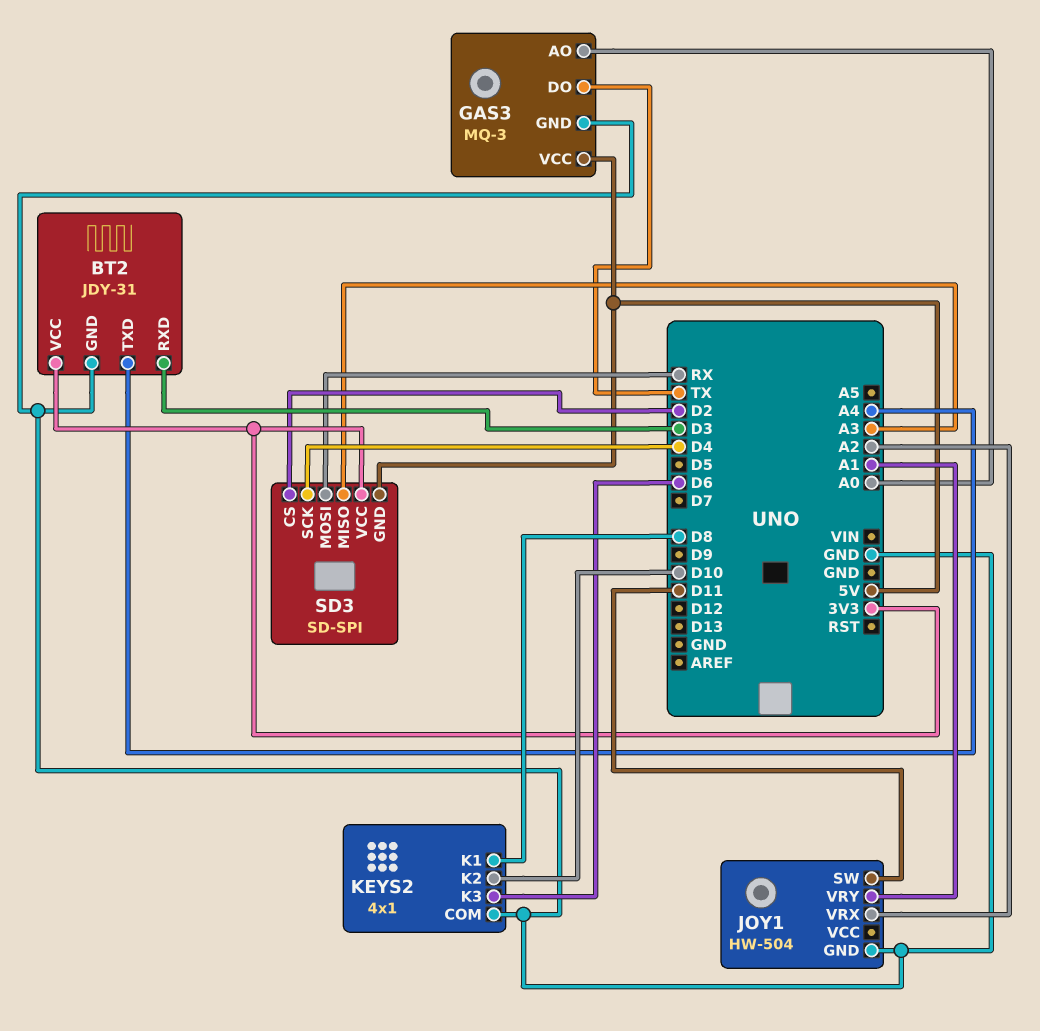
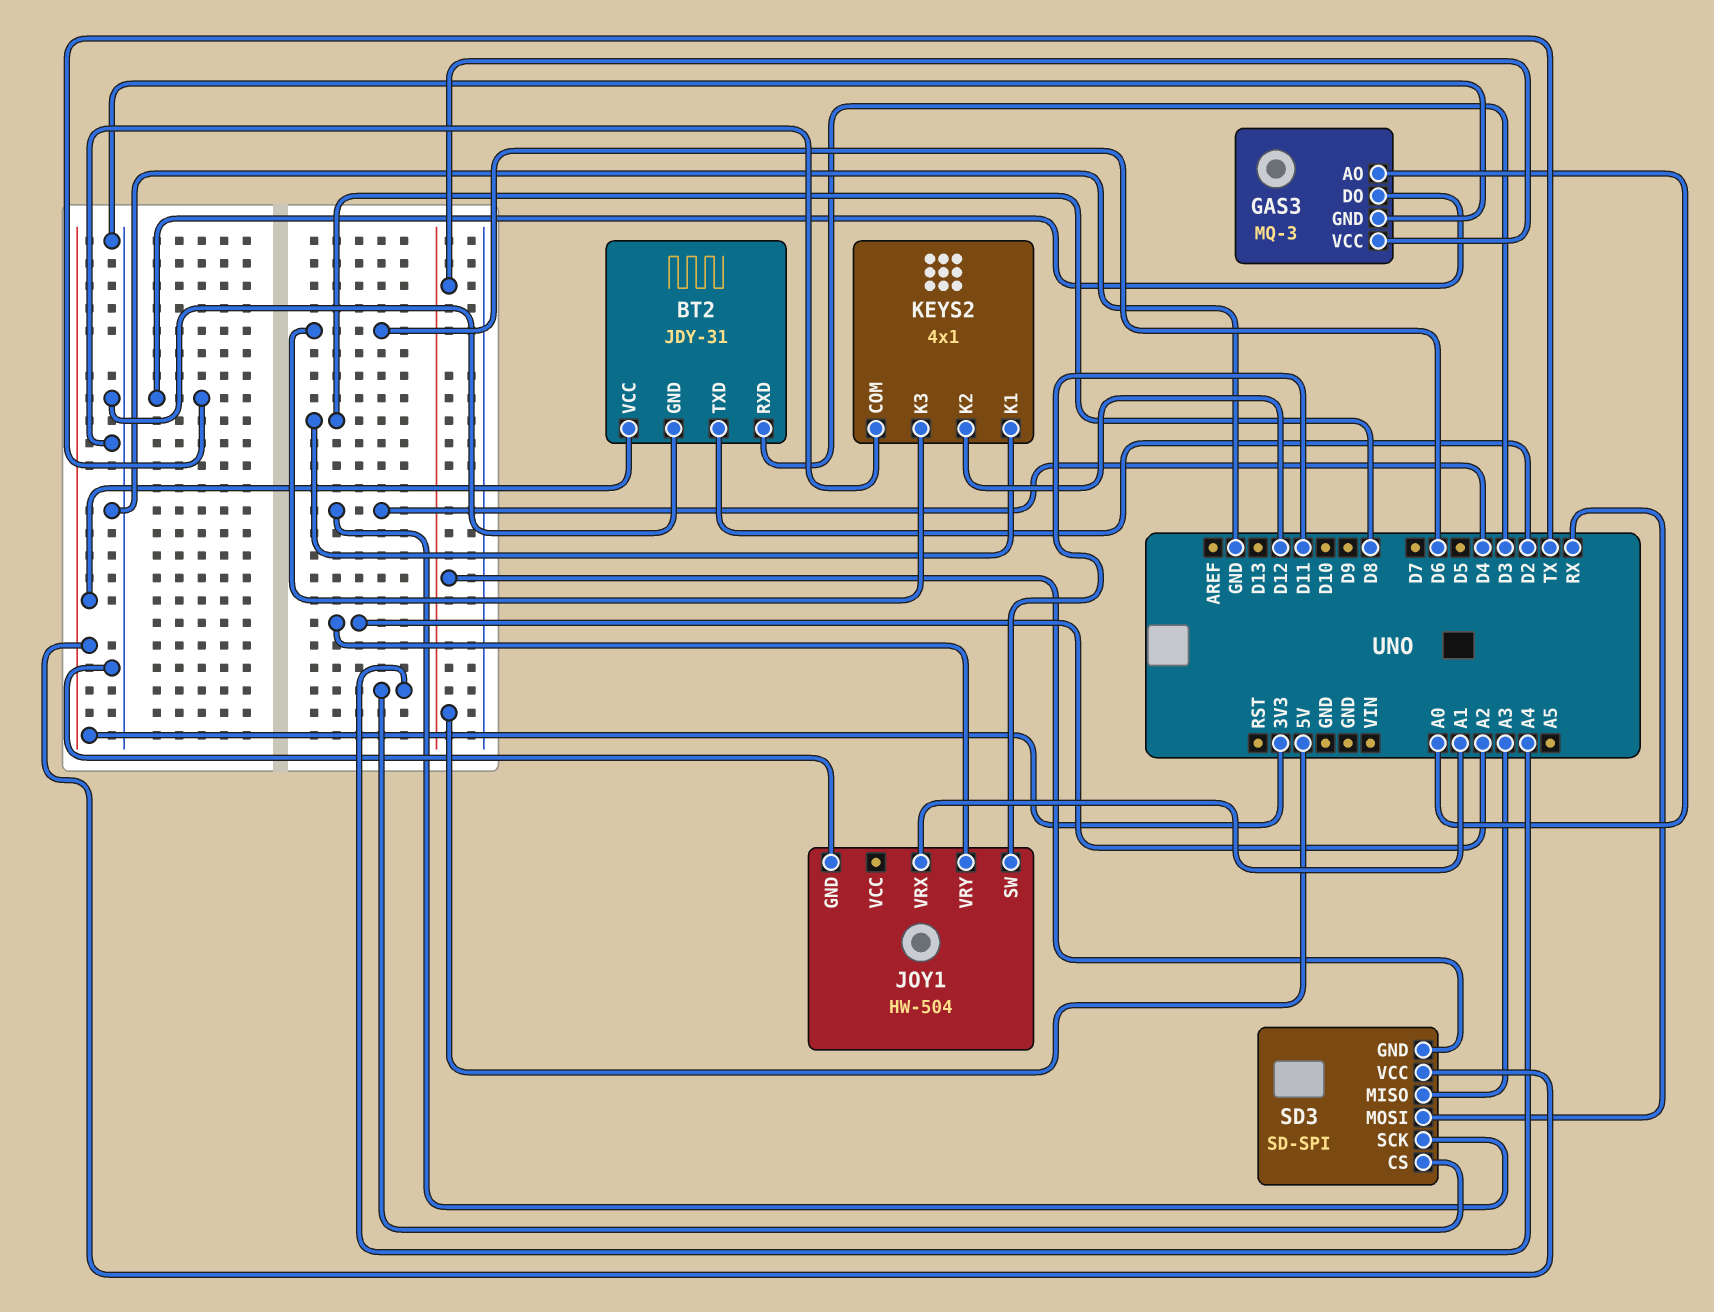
BT2 pin TXD: A4 -> D2
JOY1 pin VRX: A2 -> A1
JOY1 pin VRY: A1 -> A2
KEYS2 pin K2: D10 -> D12
SD3 pin CS: D2 -> A4

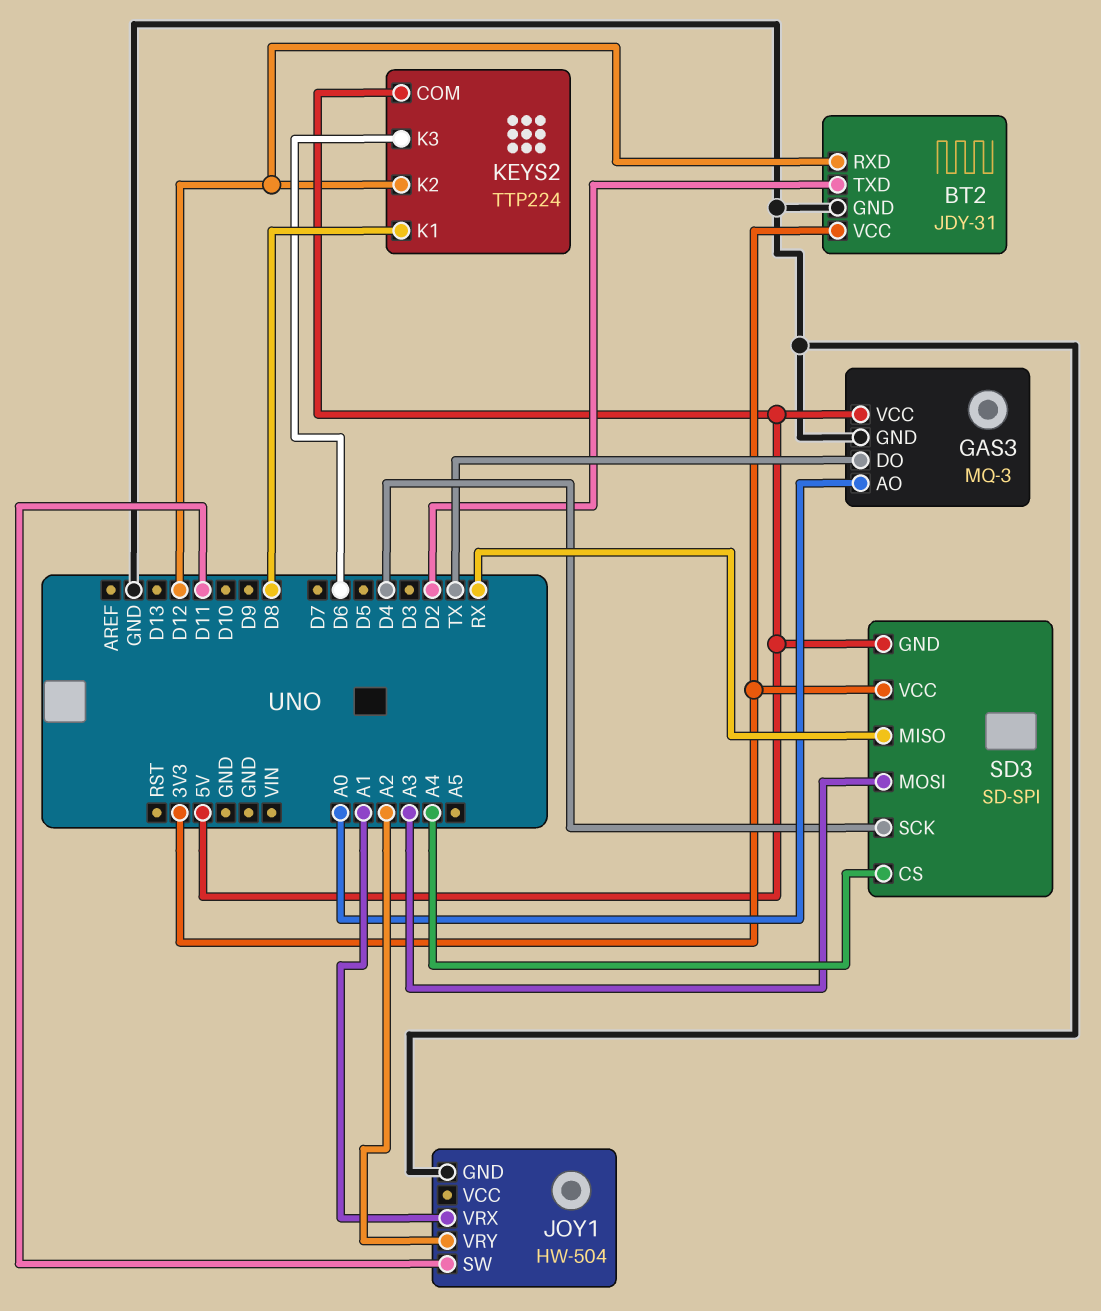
BT2 pin RXD: D3 -> D12
KEYS2: 4x1 -> TTP224
KEYS2 pin COM: GND -> 5V
SD3 pin MISO: A3 -> RX
SD3 pin MOSI: RX -> A3

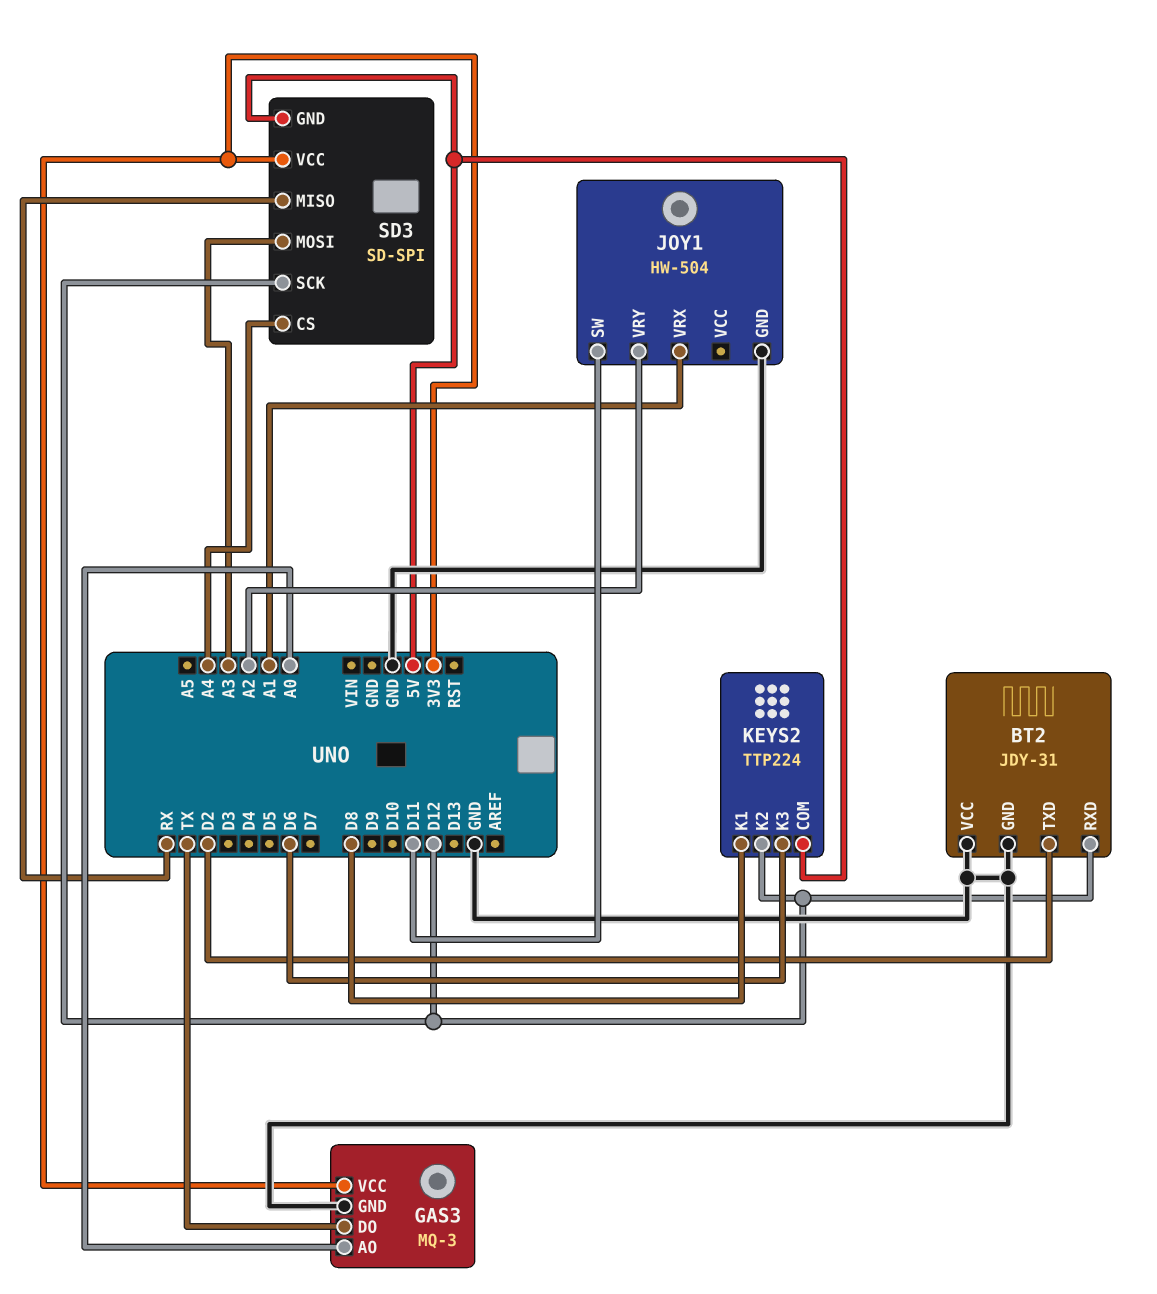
BT2 pin VCC: 3V3 -> GND
GAS3 pin VCC: 5V -> 3V3
SD3 pin SCK: D4 -> D12

